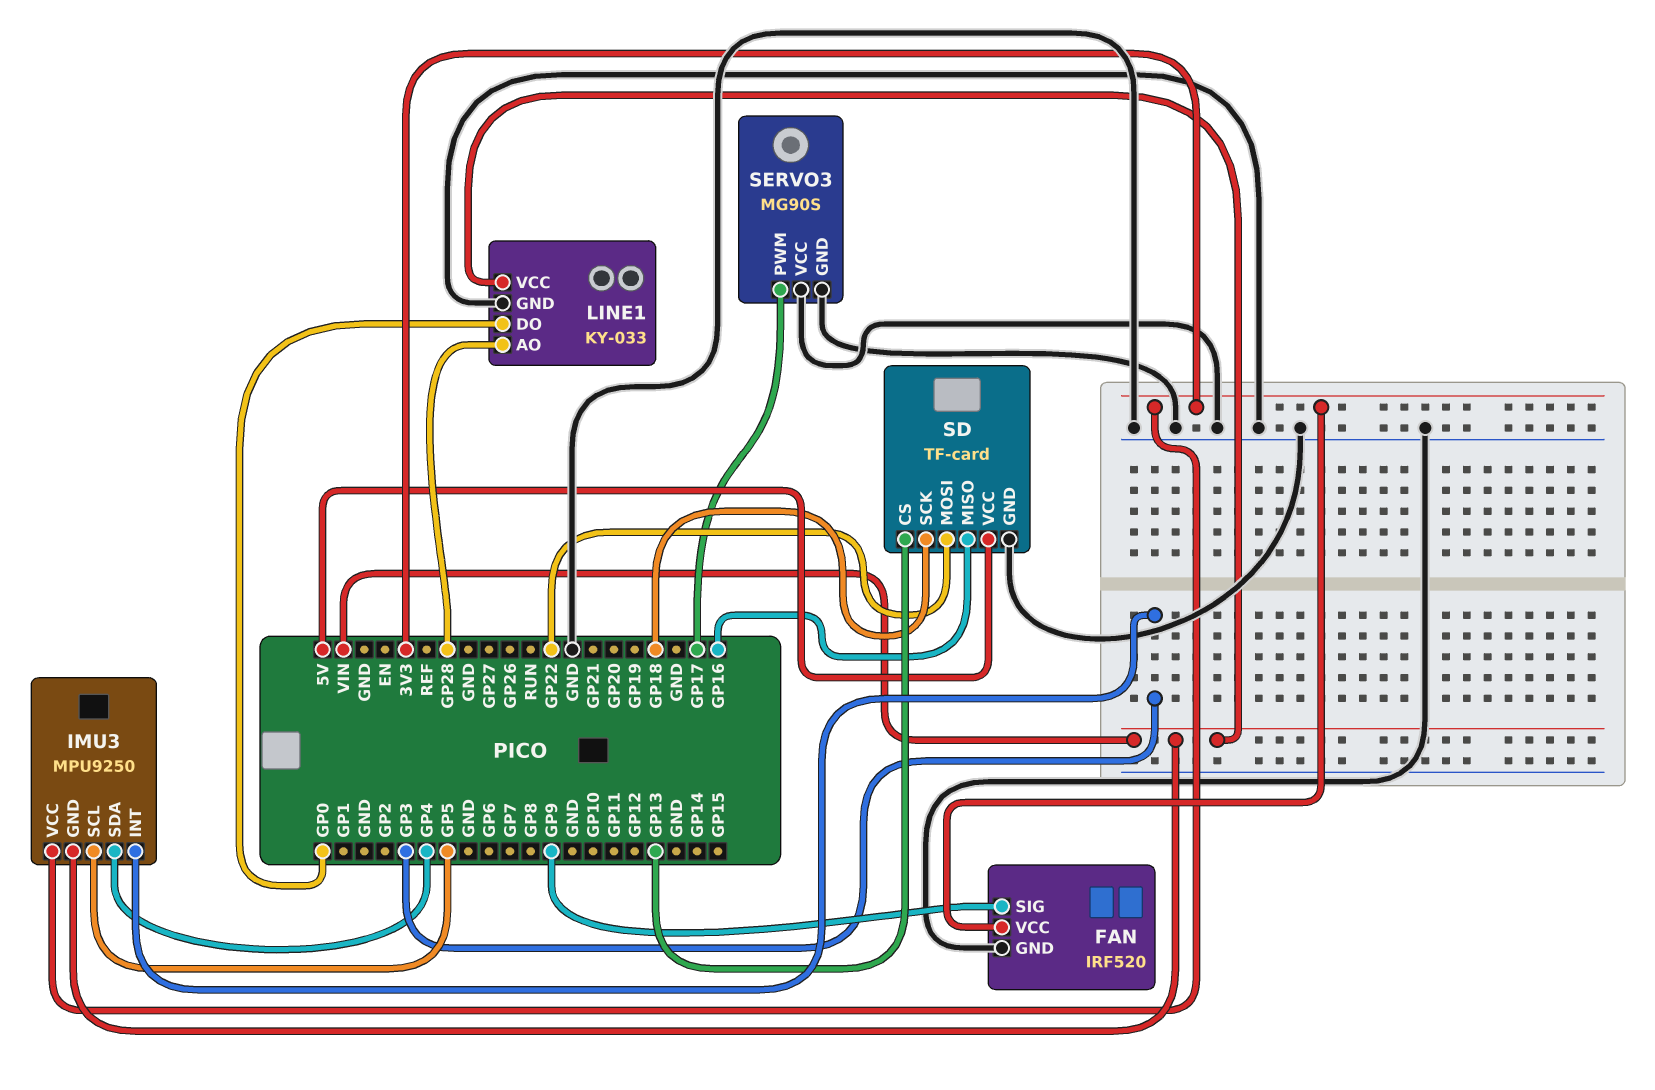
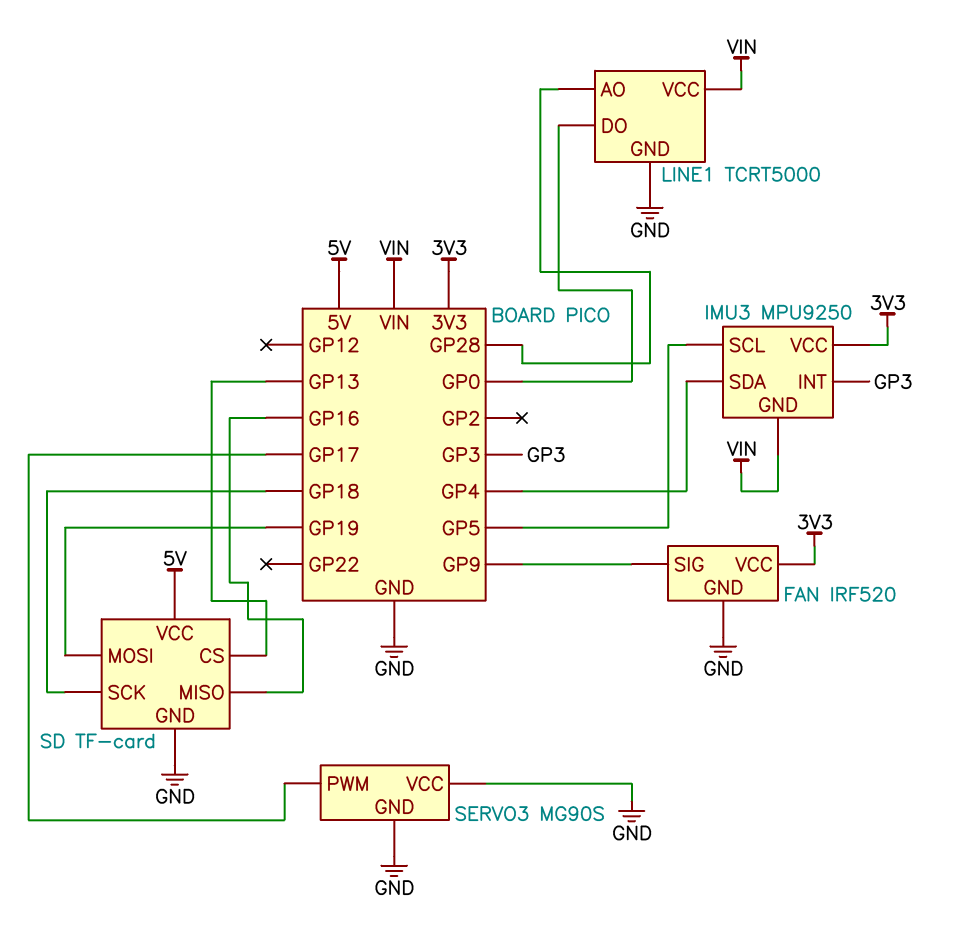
LINE1: KY-033 -> TCRT5000
SD pin MOSI: GP22 -> GP19

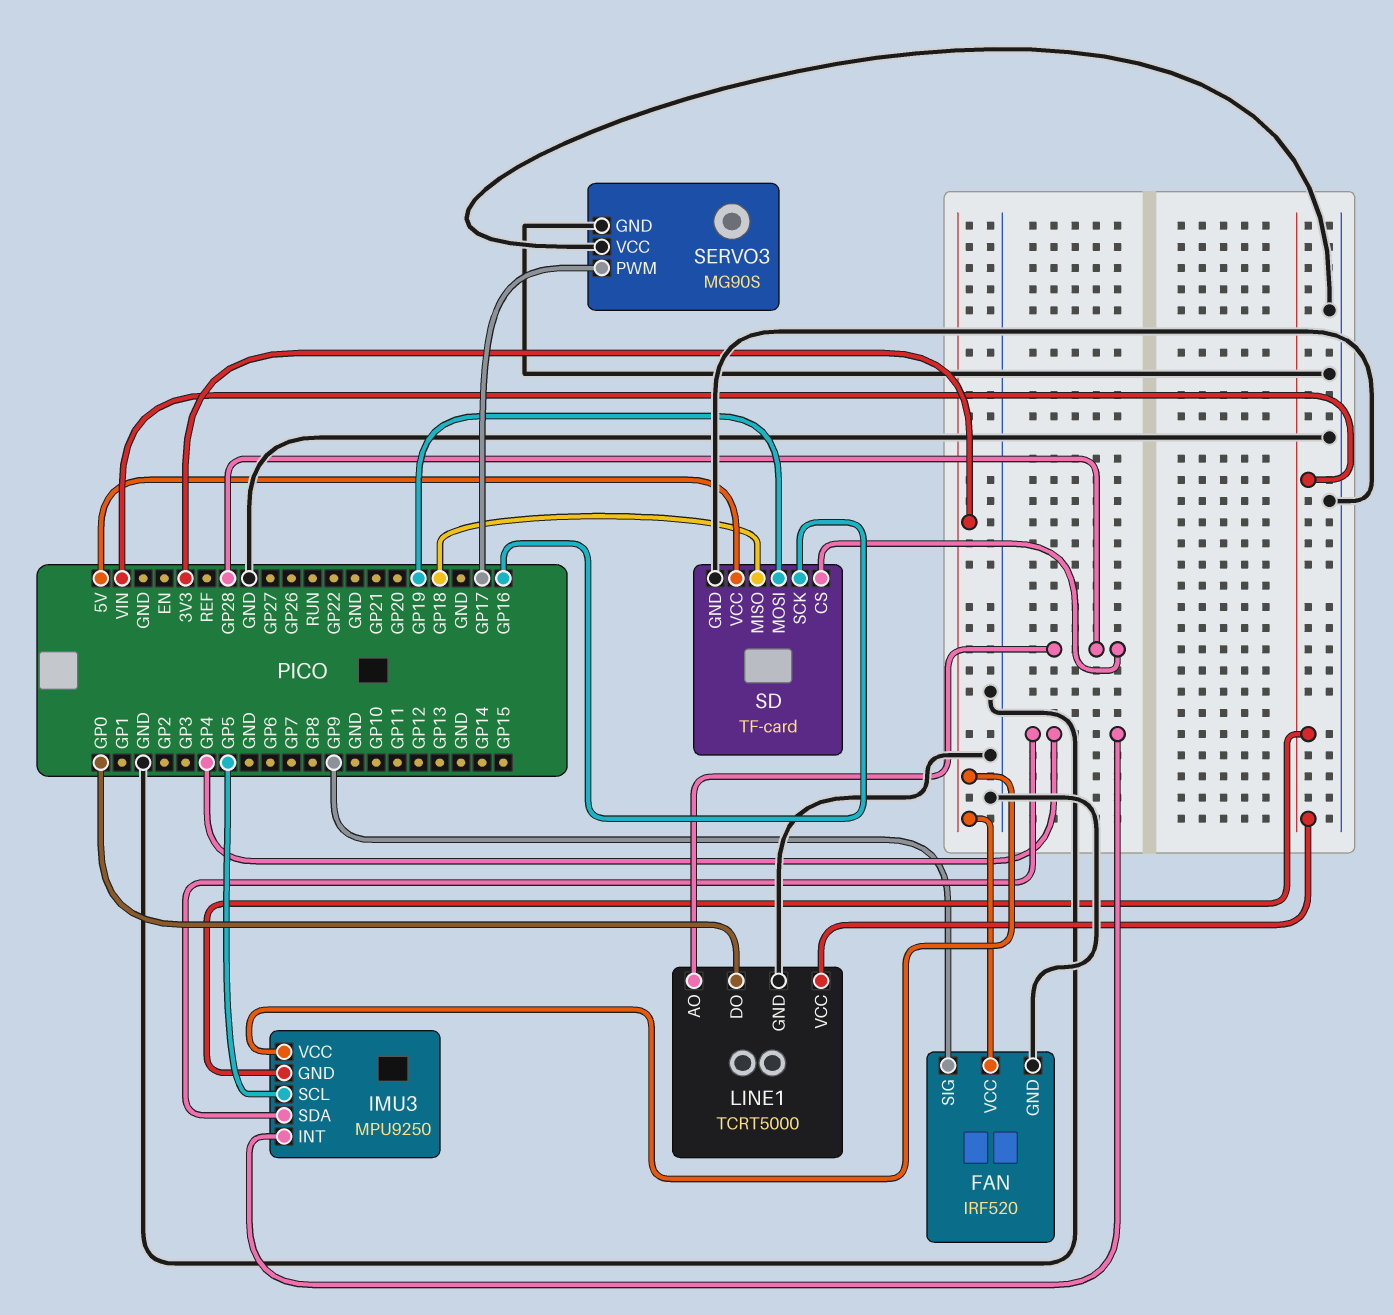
IMU3 pin INT: GP3 -> GP4
SD pin CS: GP13 -> GP28
SD pin MISO: GP16 -> GP18
SD pin SCK: GP18 -> GP16

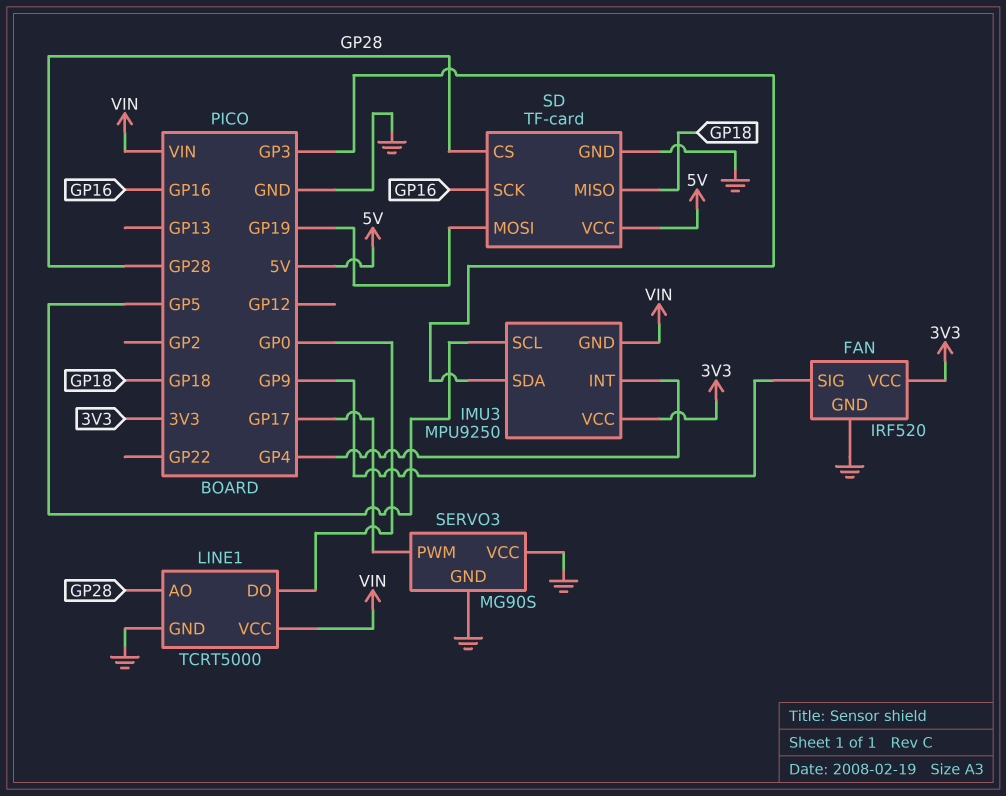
IMU3 pin SDA: GP4 -> GP3

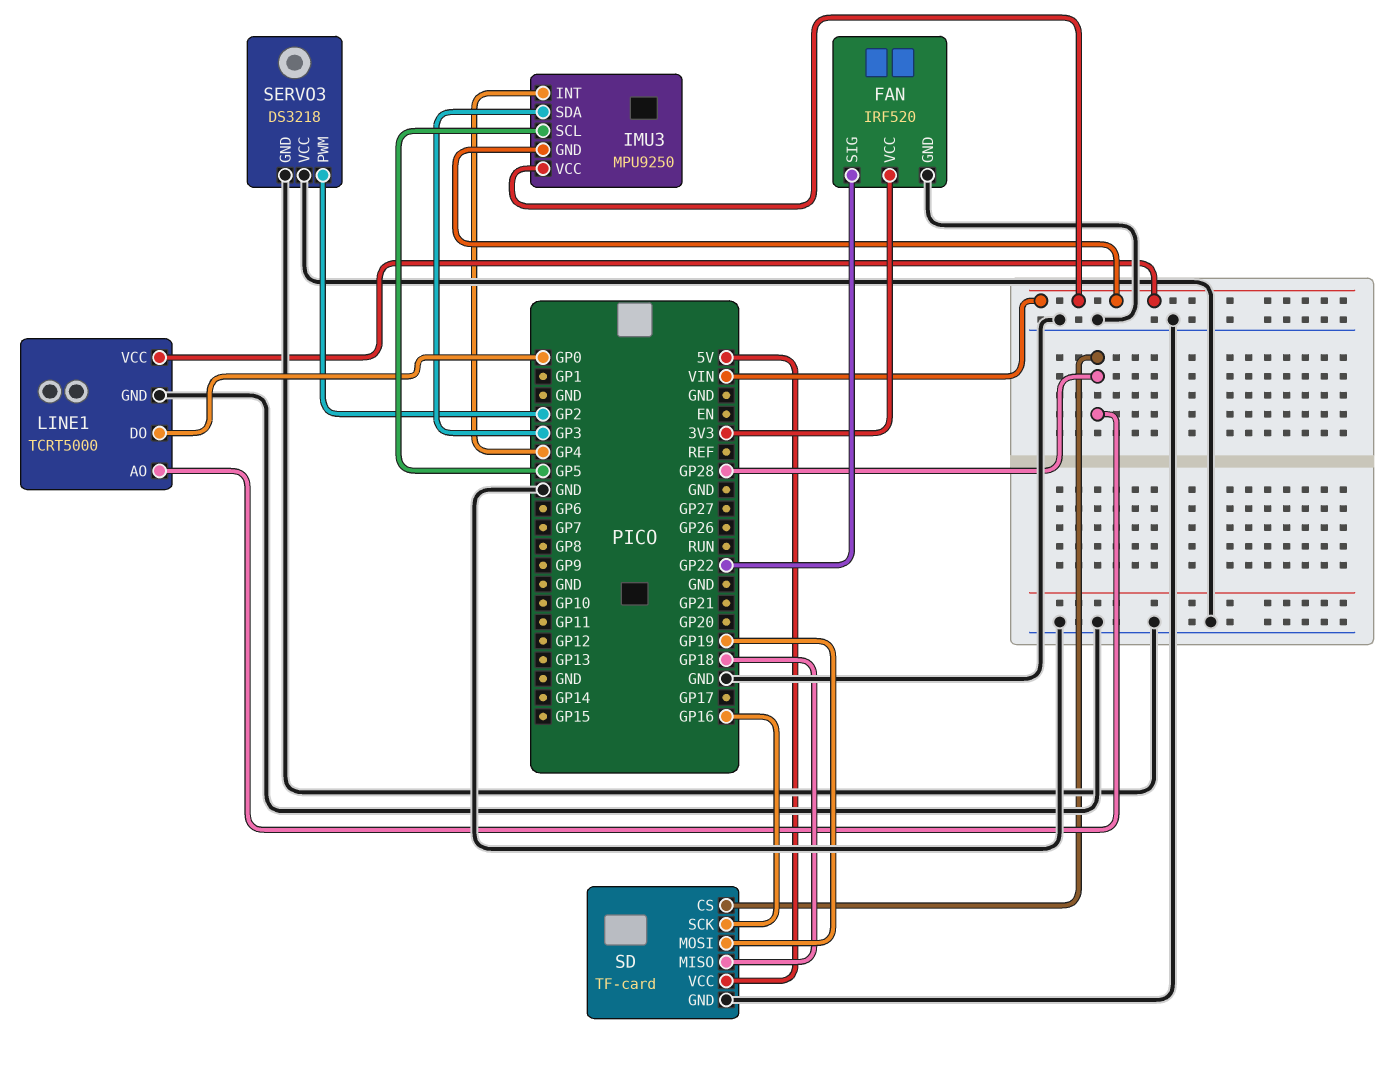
FAN pin SIG: GP9 -> GP22
IMU3 pin VCC: 3V3 -> VIN
SERVO3: MG90S -> DS3218
SERVO3 pin PWM: GP17 -> GP2

